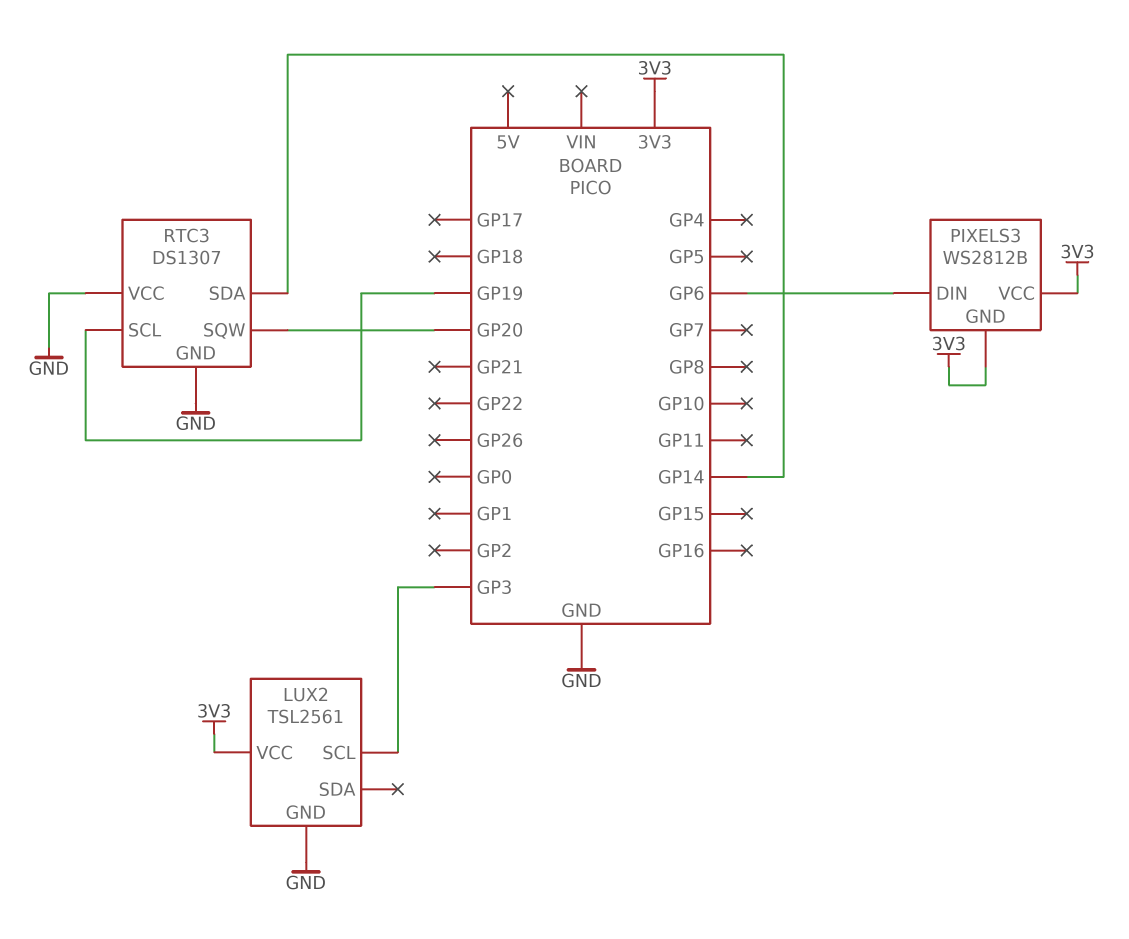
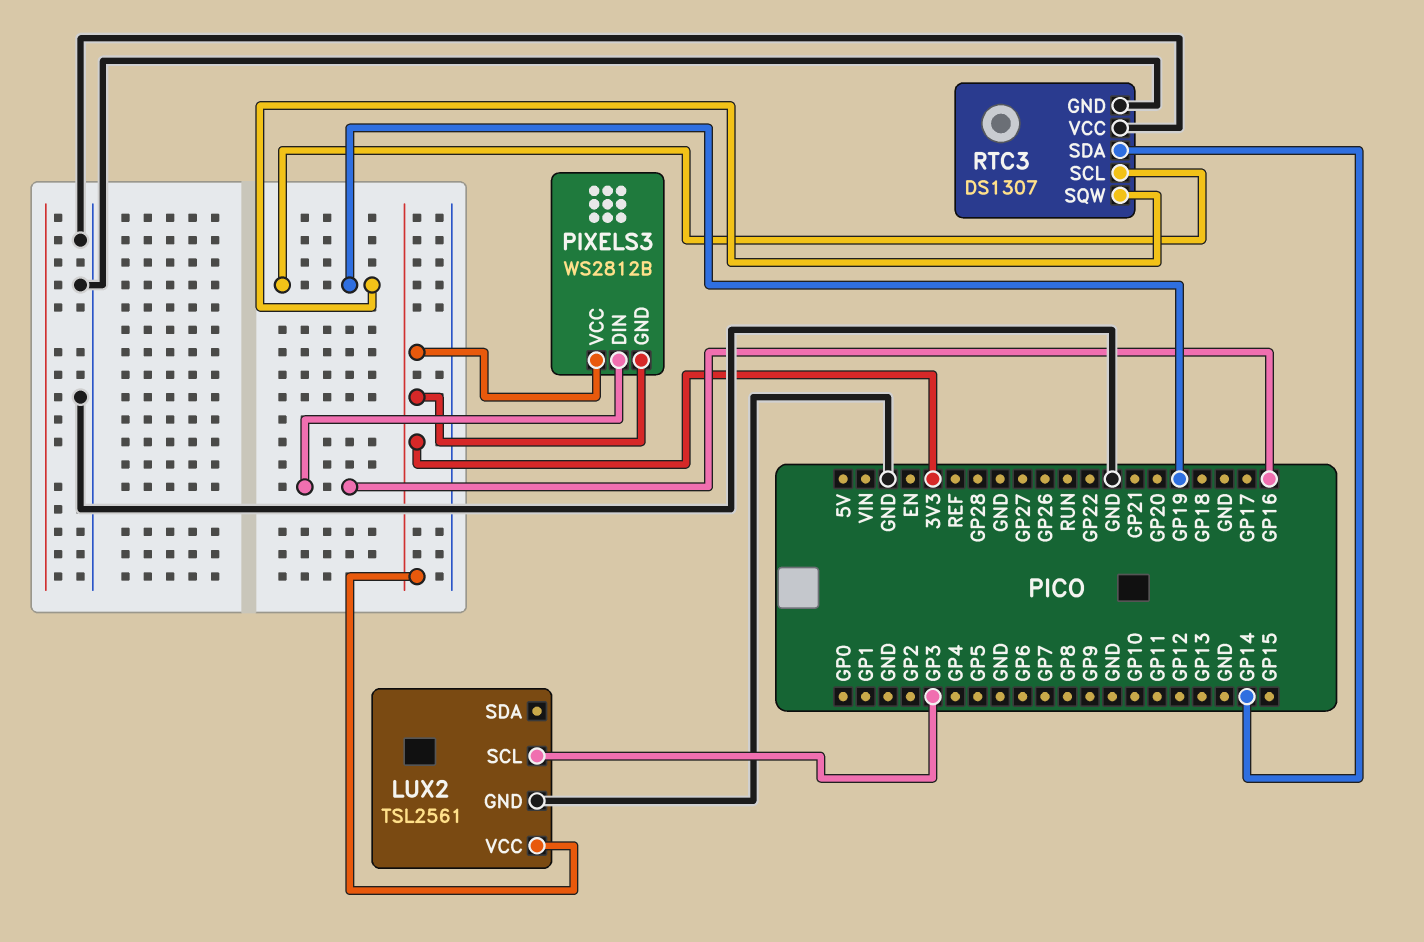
PIXELS3 pin DIN: GP6 -> GP16
RTC3 pin SQW: GP20 -> GP19

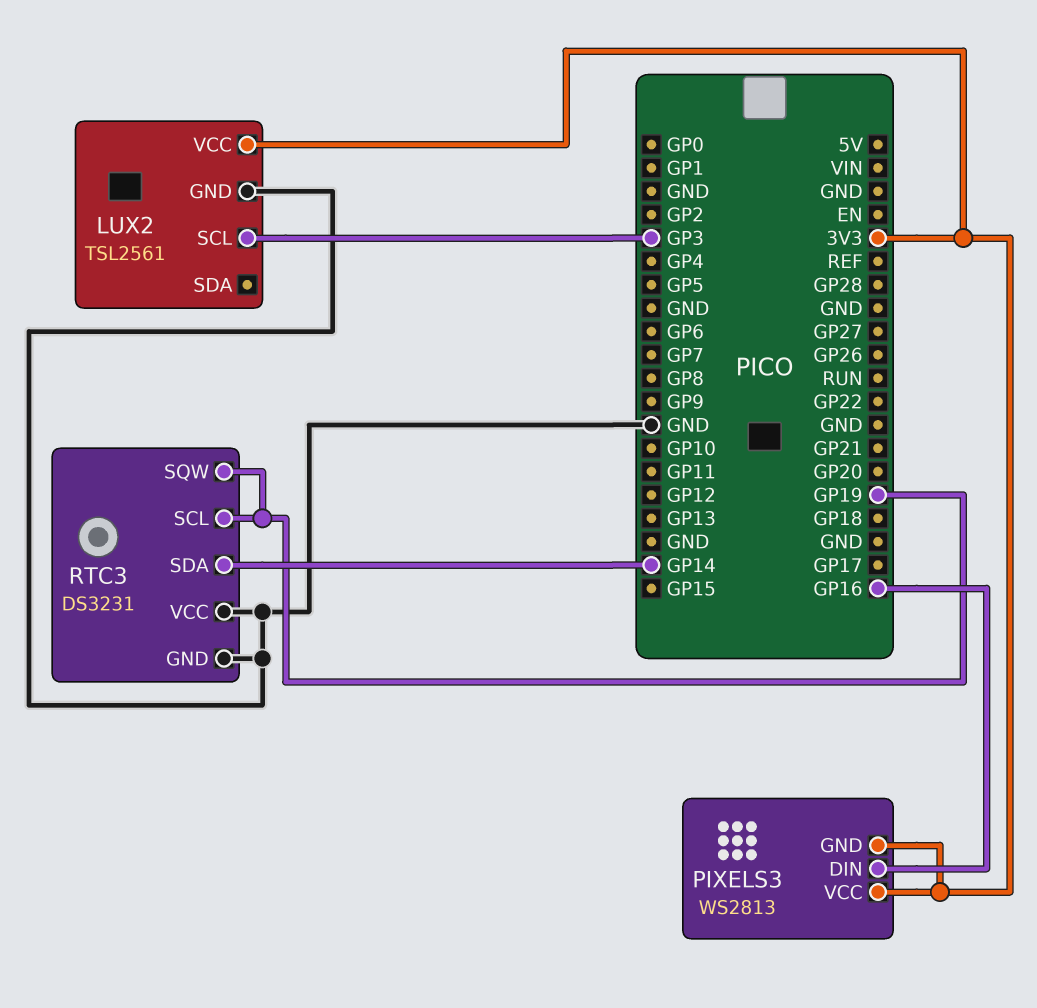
PIXELS3: WS2812B -> WS2813
RTC3: DS1307 -> DS3231

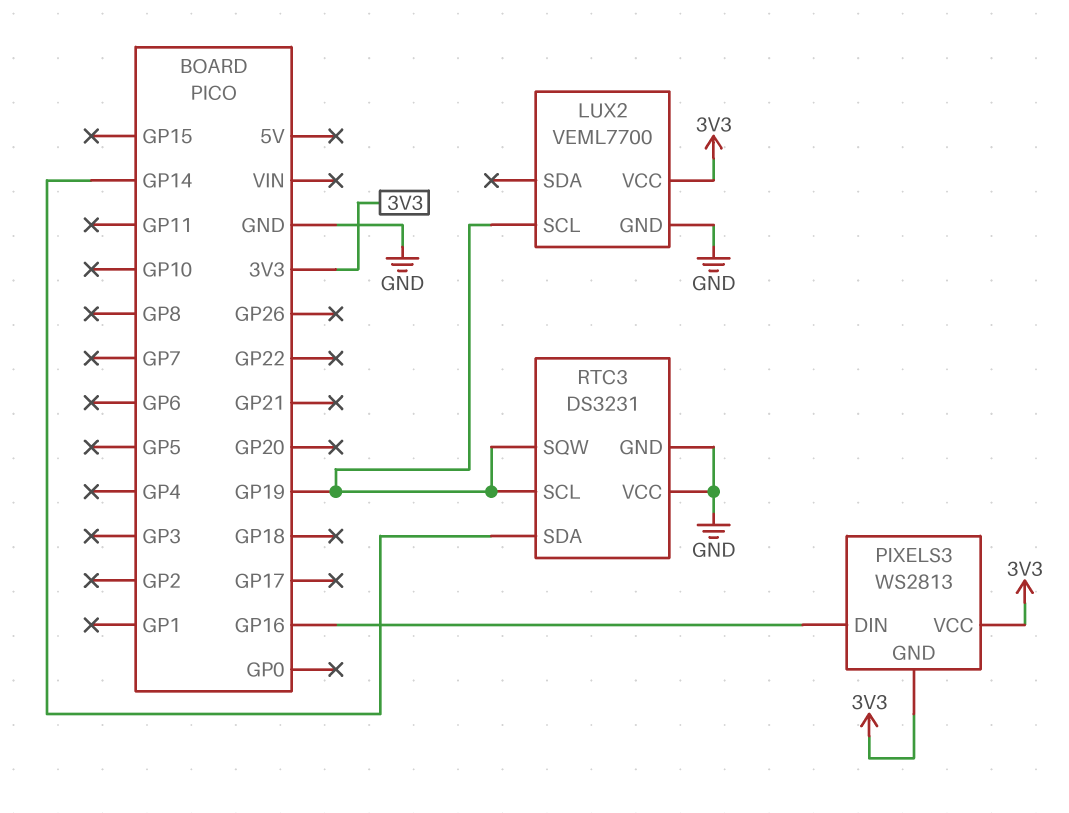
LUX2: TSL2561 -> VEML7700
LUX2 pin SCL: GP3 -> GP19

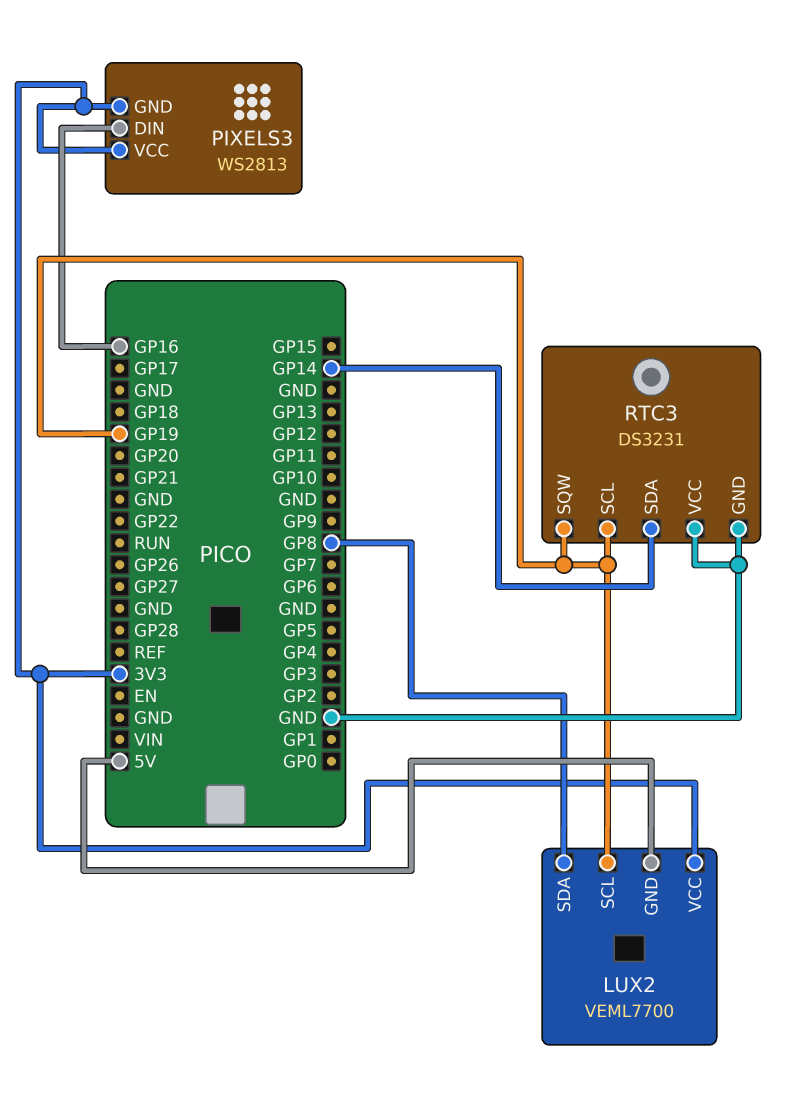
LUX2 pin GND: GND -> 5V
LUX2 pin SDA: none -> GP8

